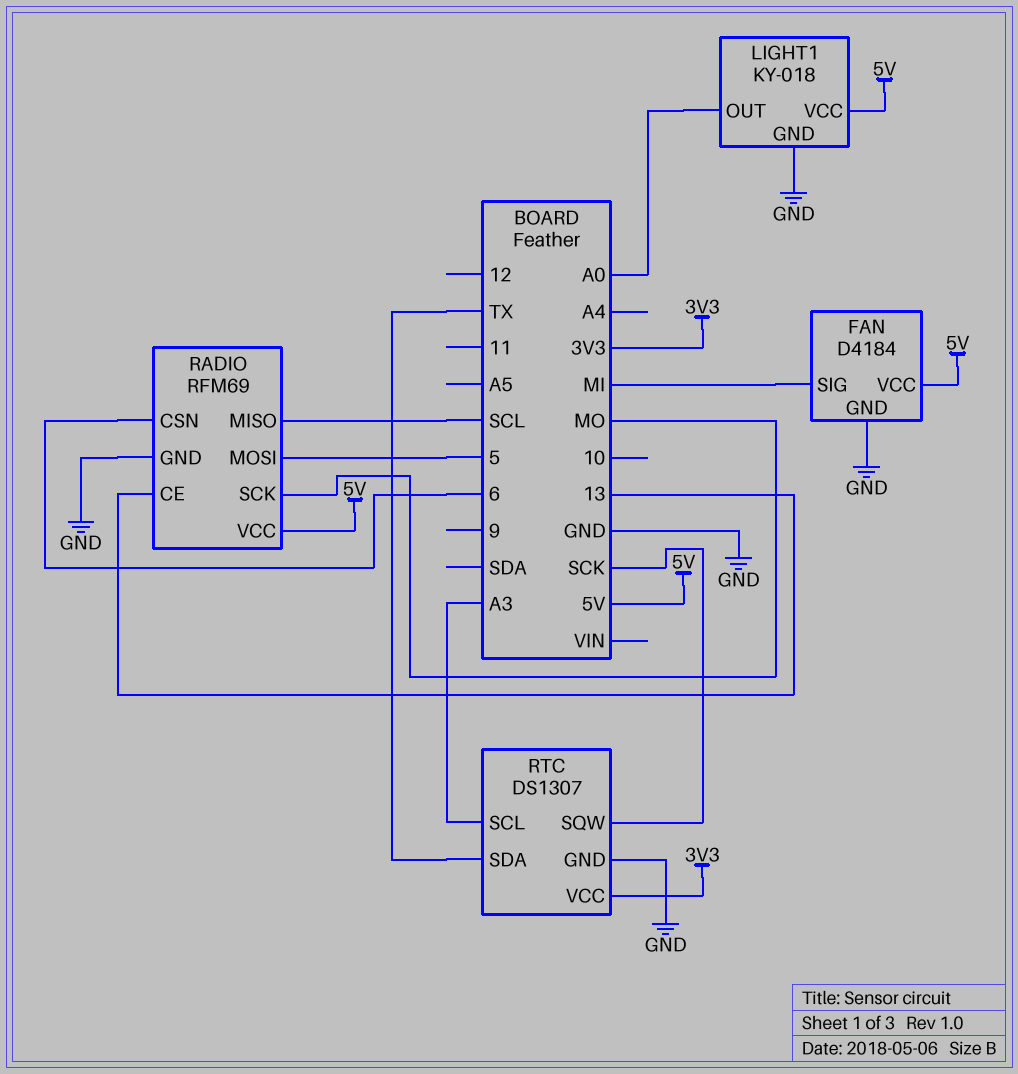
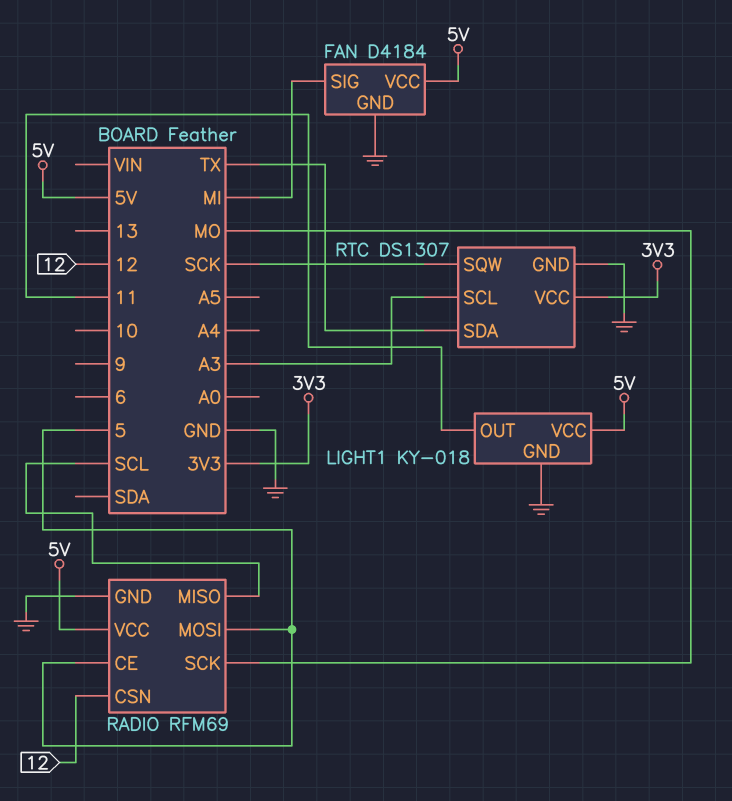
LIGHT1 pin OUT: A0 -> 11
RADIO pin CE: 13 -> 5
RADIO pin CSN: 6 -> 12

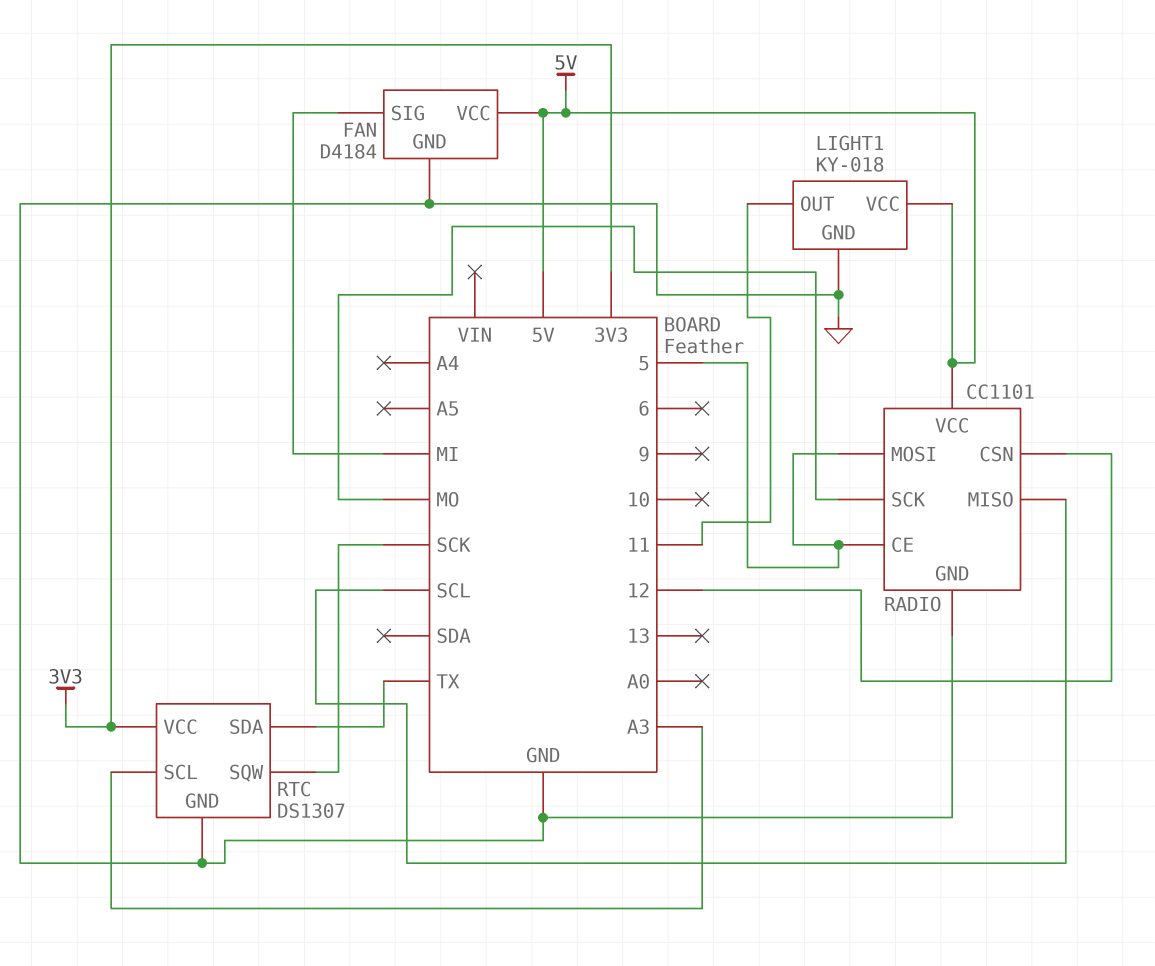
RADIO: RFM69 -> CC1101

